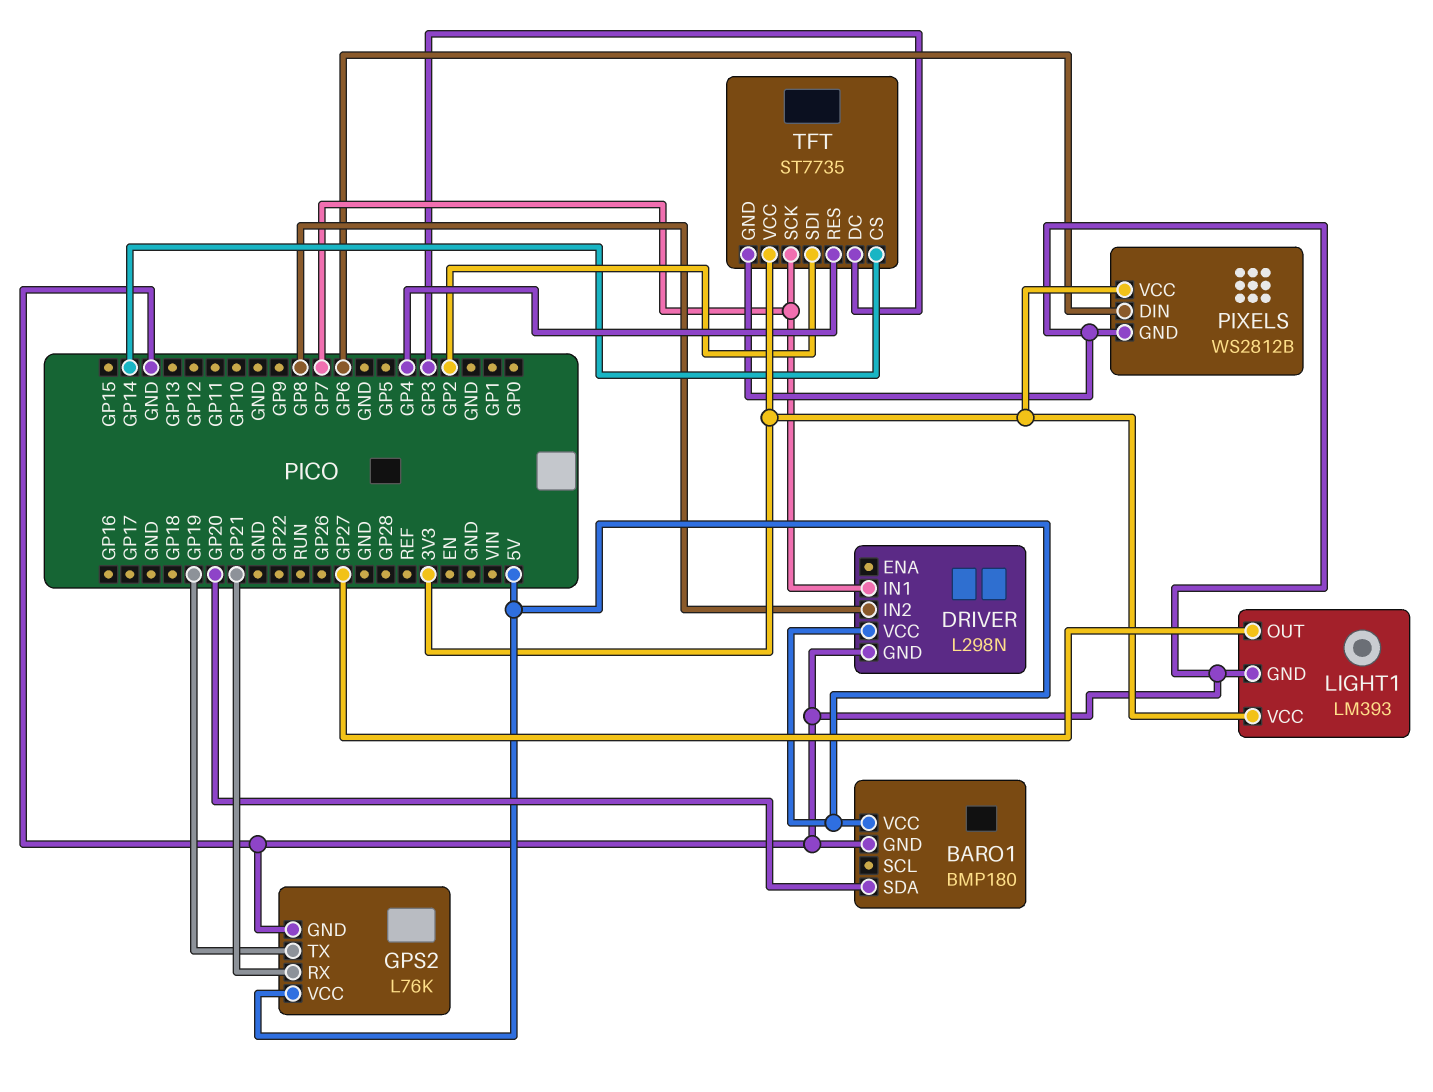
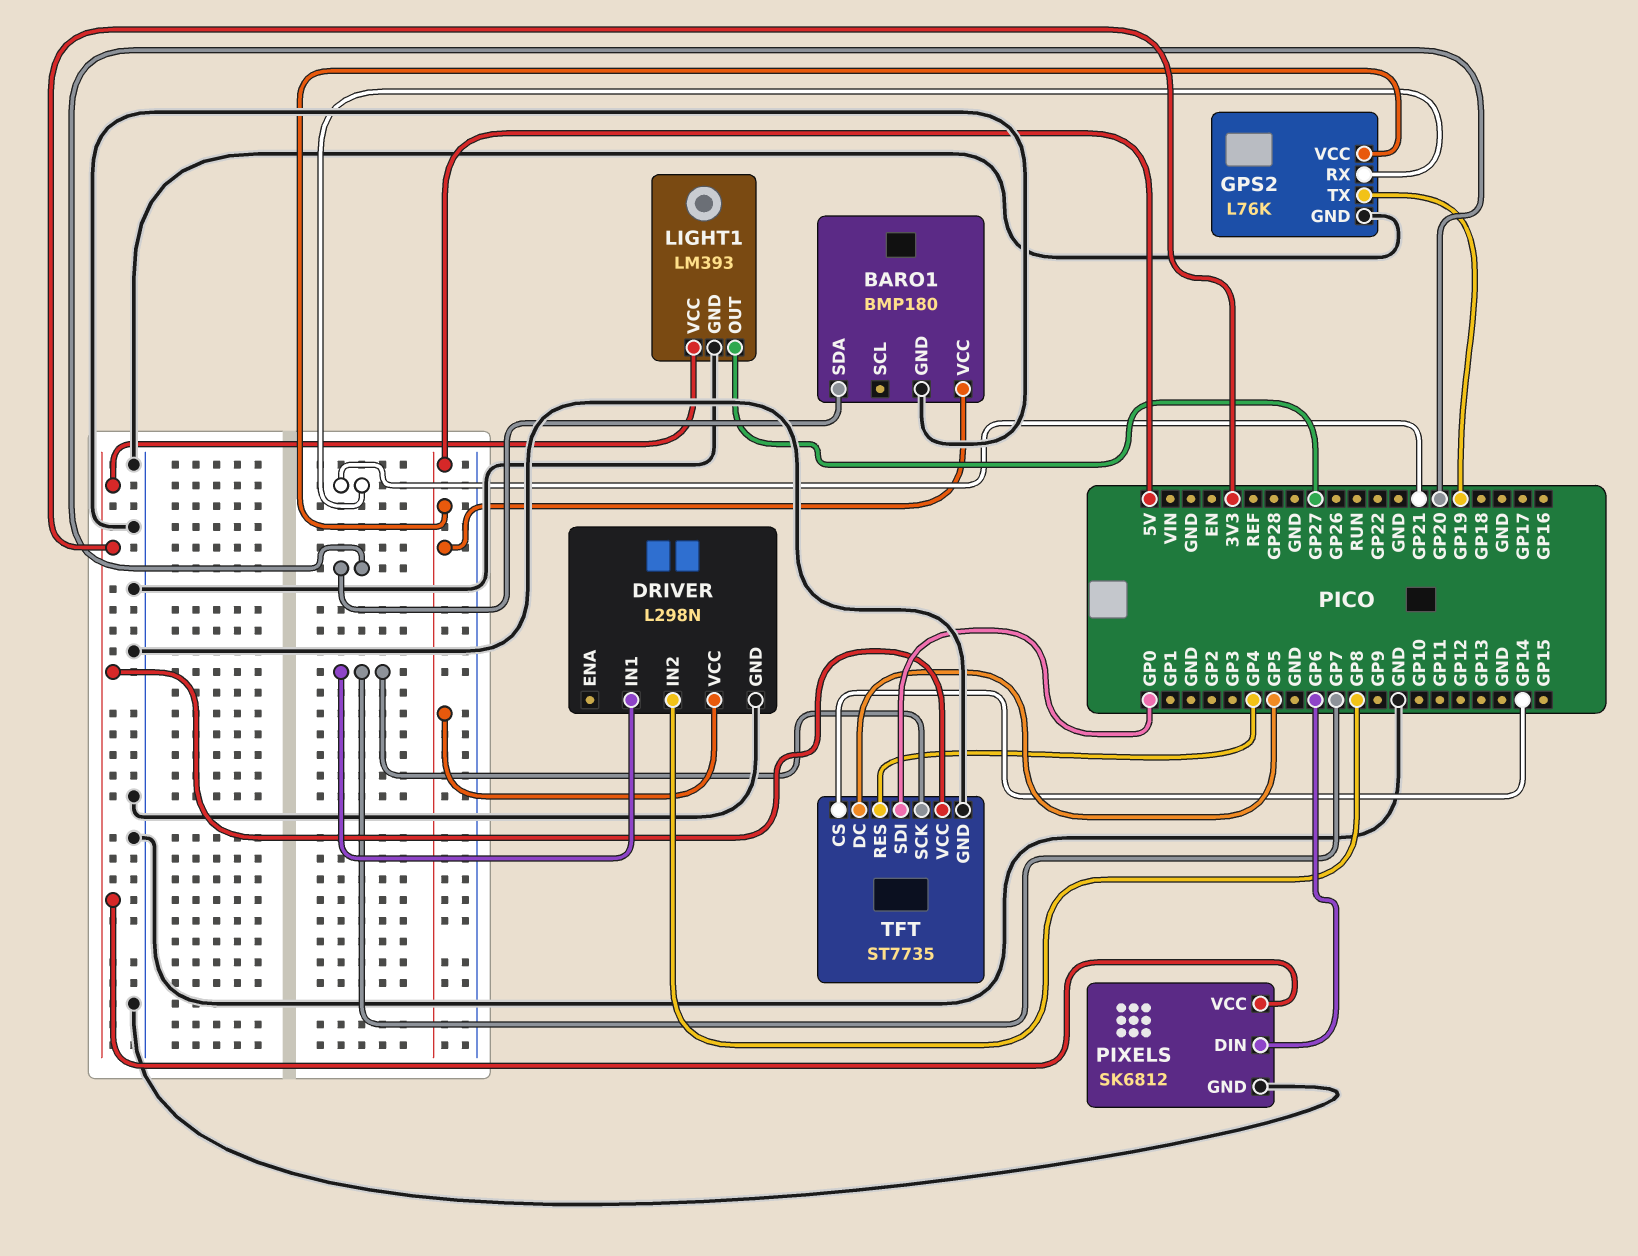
PIXELS: WS2812B -> SK6812
TFT pin DC: GP3 -> GP5
TFT pin SDI: GP2 -> GP0

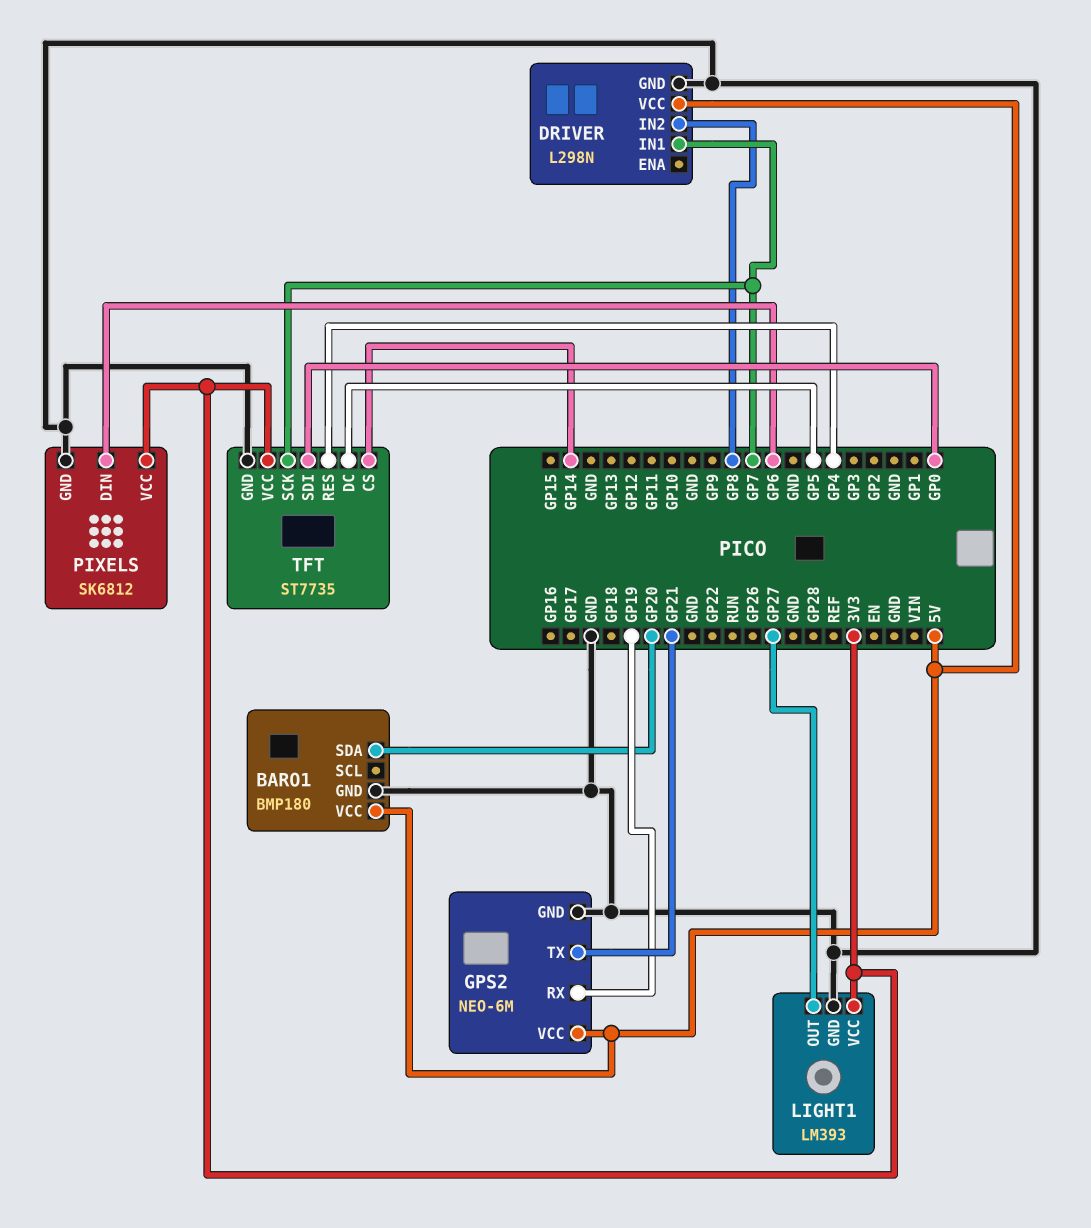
GPS2: L76K -> NEO-6M
GPS2 pin RX: GP21 -> GP19
GPS2 pin TX: GP19 -> GP21

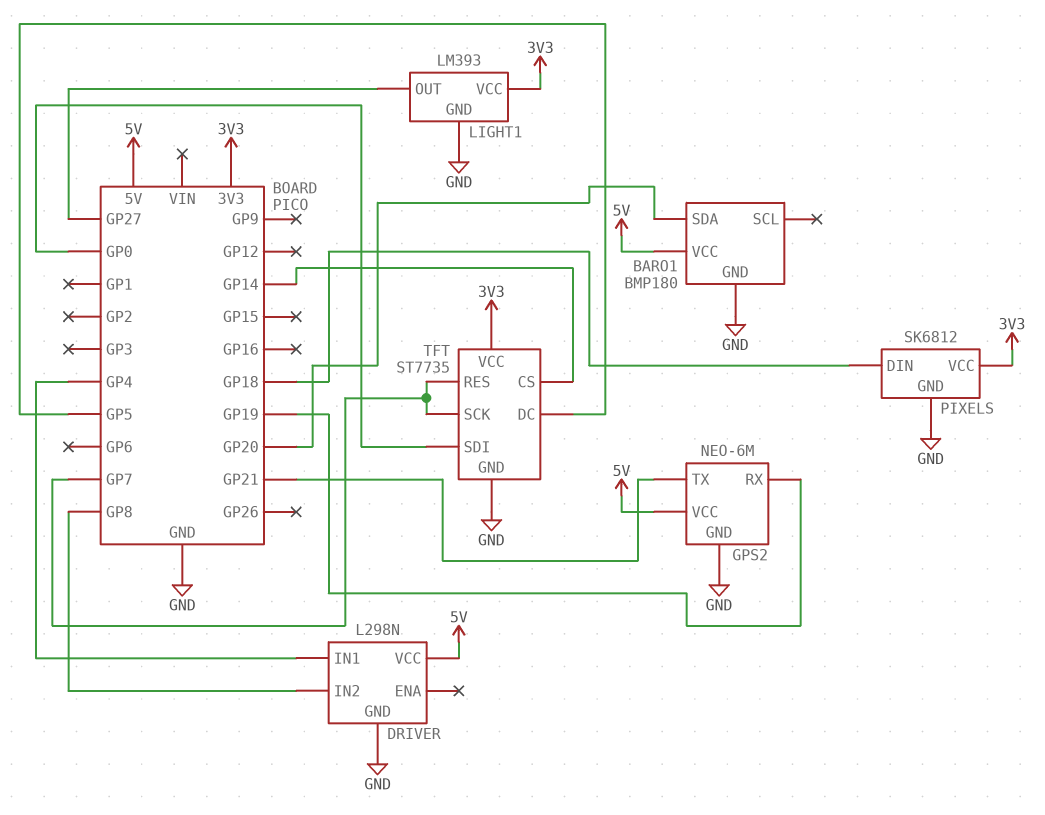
DRIVER pin IN1: GP7 -> GP4
PIXELS pin DIN: GP6 -> GP18
TFT pin RES: GP4 -> GP7

